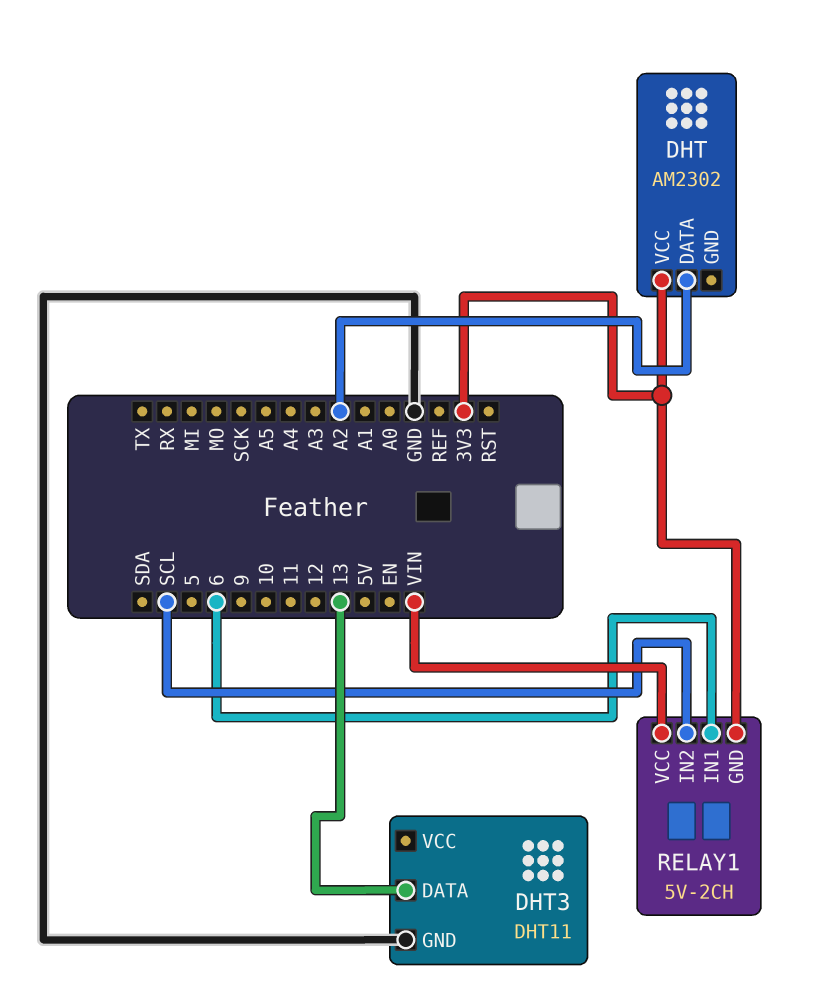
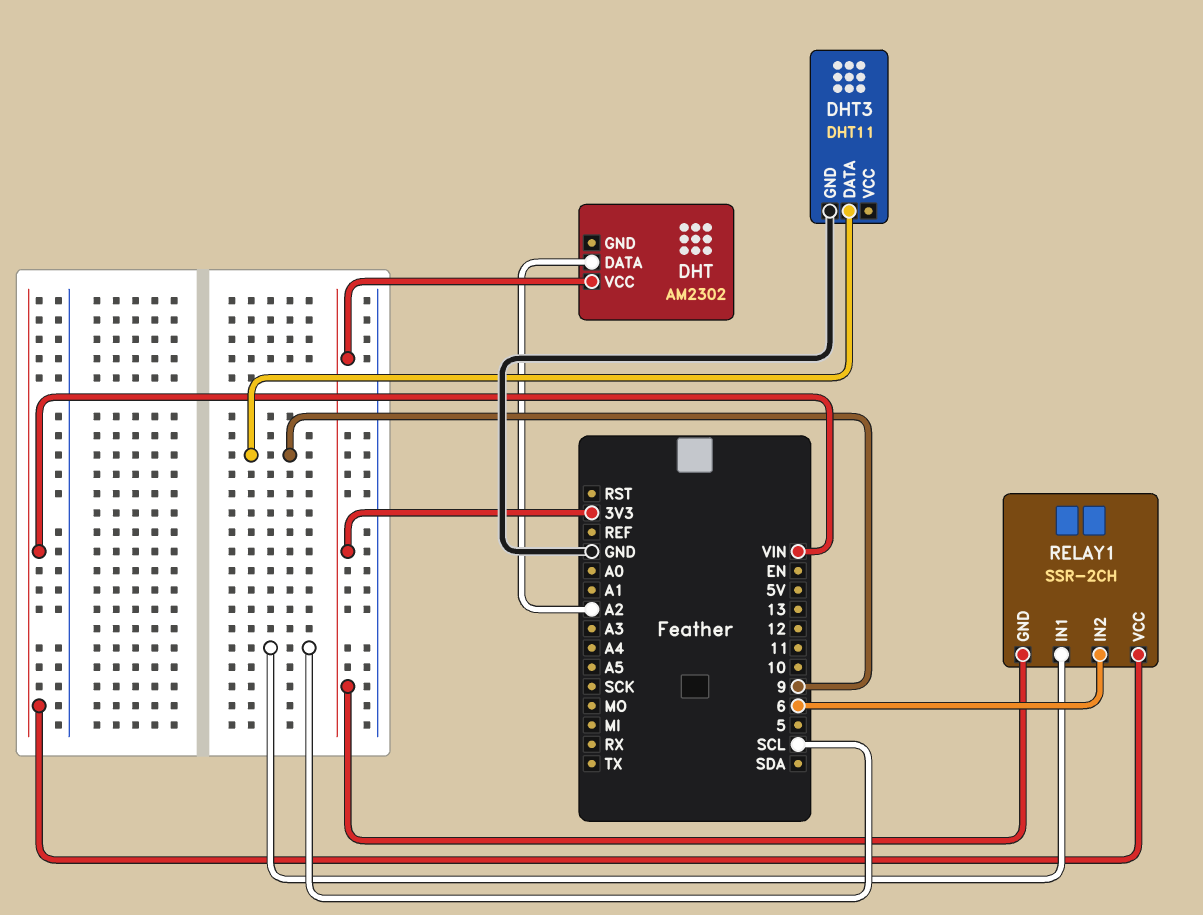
DHT3 pin DATA: 13 -> 9
RELAY1: 5V-2CH -> SSR-2CH
RELAY1 pin IN1: 6 -> SCL
RELAY1 pin IN2: SCL -> 6

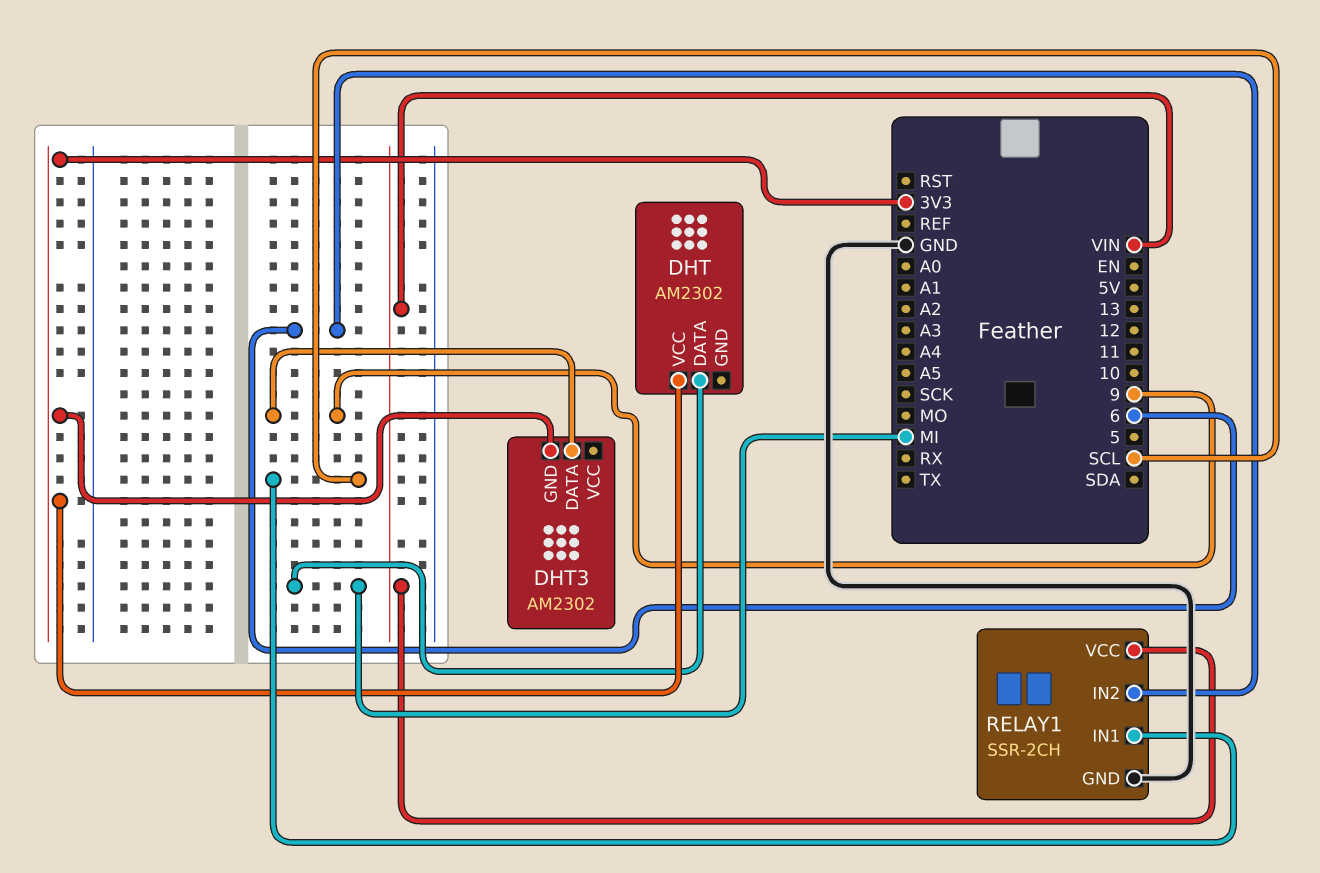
DHT pin DATA: A2 -> MI
DHT3: DHT11 -> AM2302
DHT3 pin GND: GND -> 3V3
RELAY1 pin GND: 3V3 -> GND

